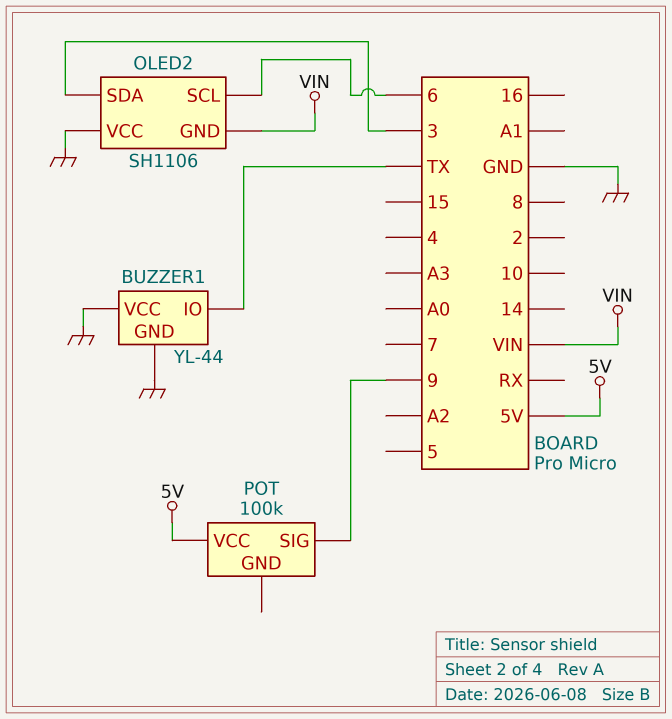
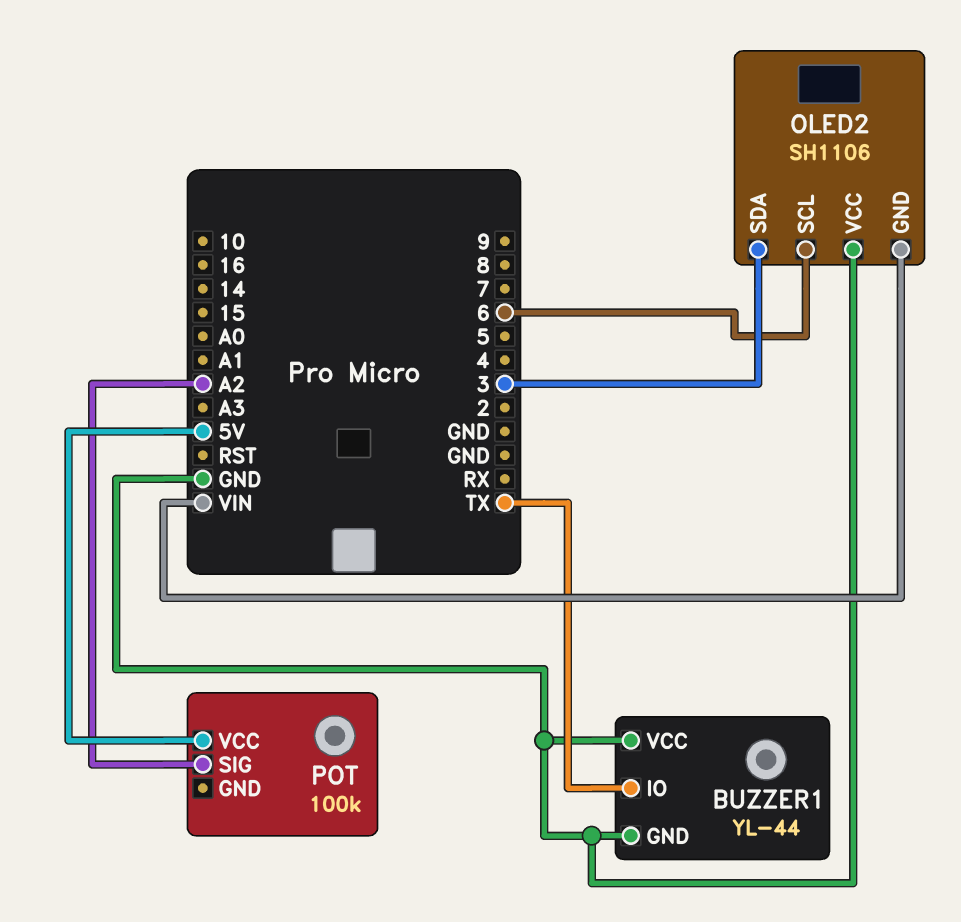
POT pin SIG: 9 -> A2

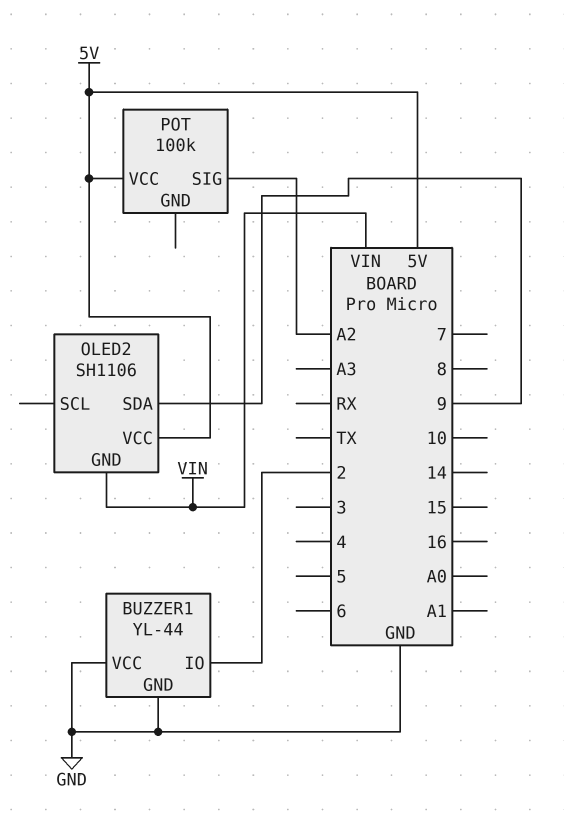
BUZZER1 pin IO: TX -> 2
OLED2 pin SCL: 6 -> none
OLED2 pin SDA: 3 -> 9
OLED2 pin VCC: GND -> 5V

